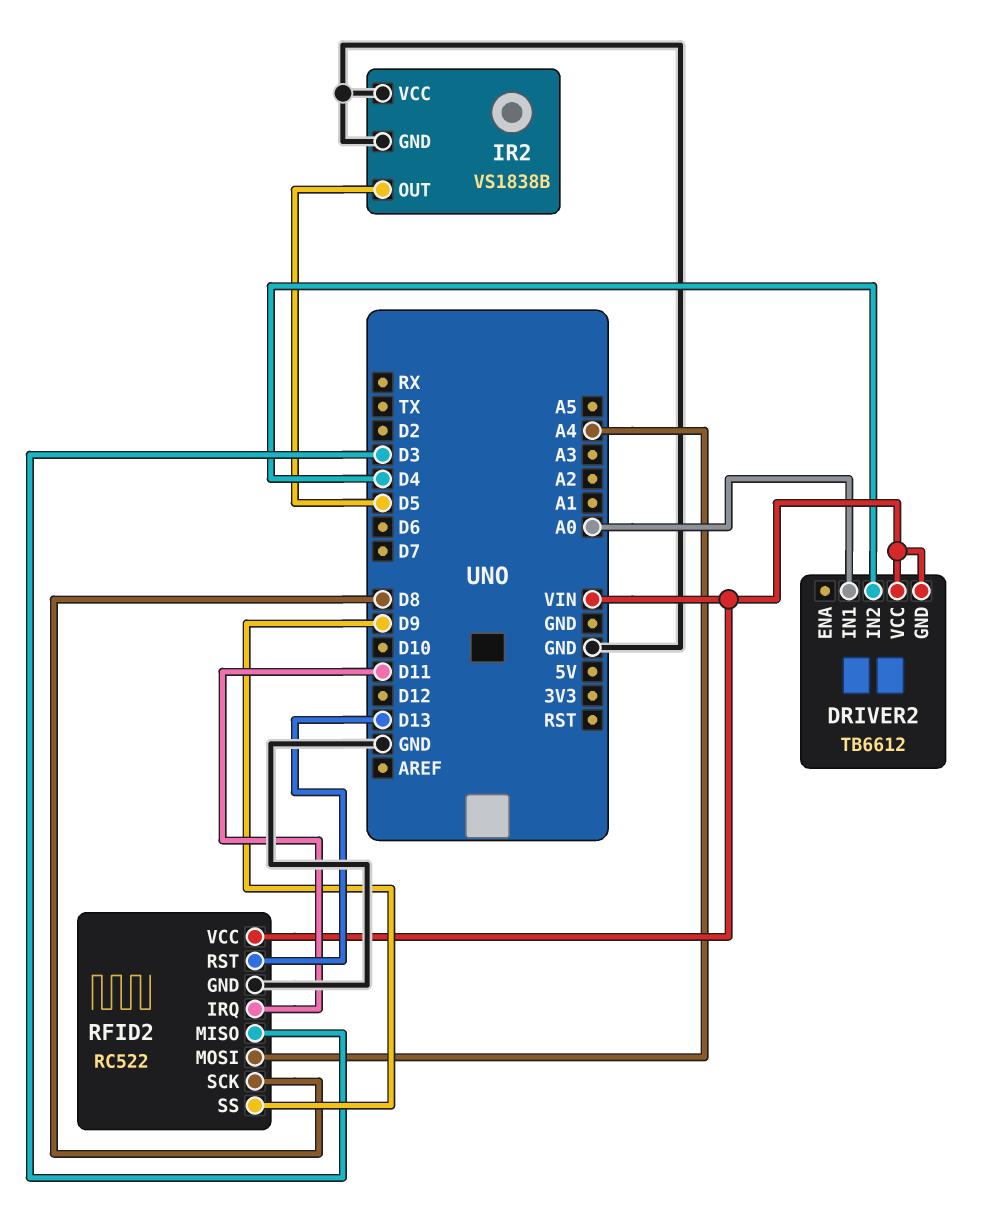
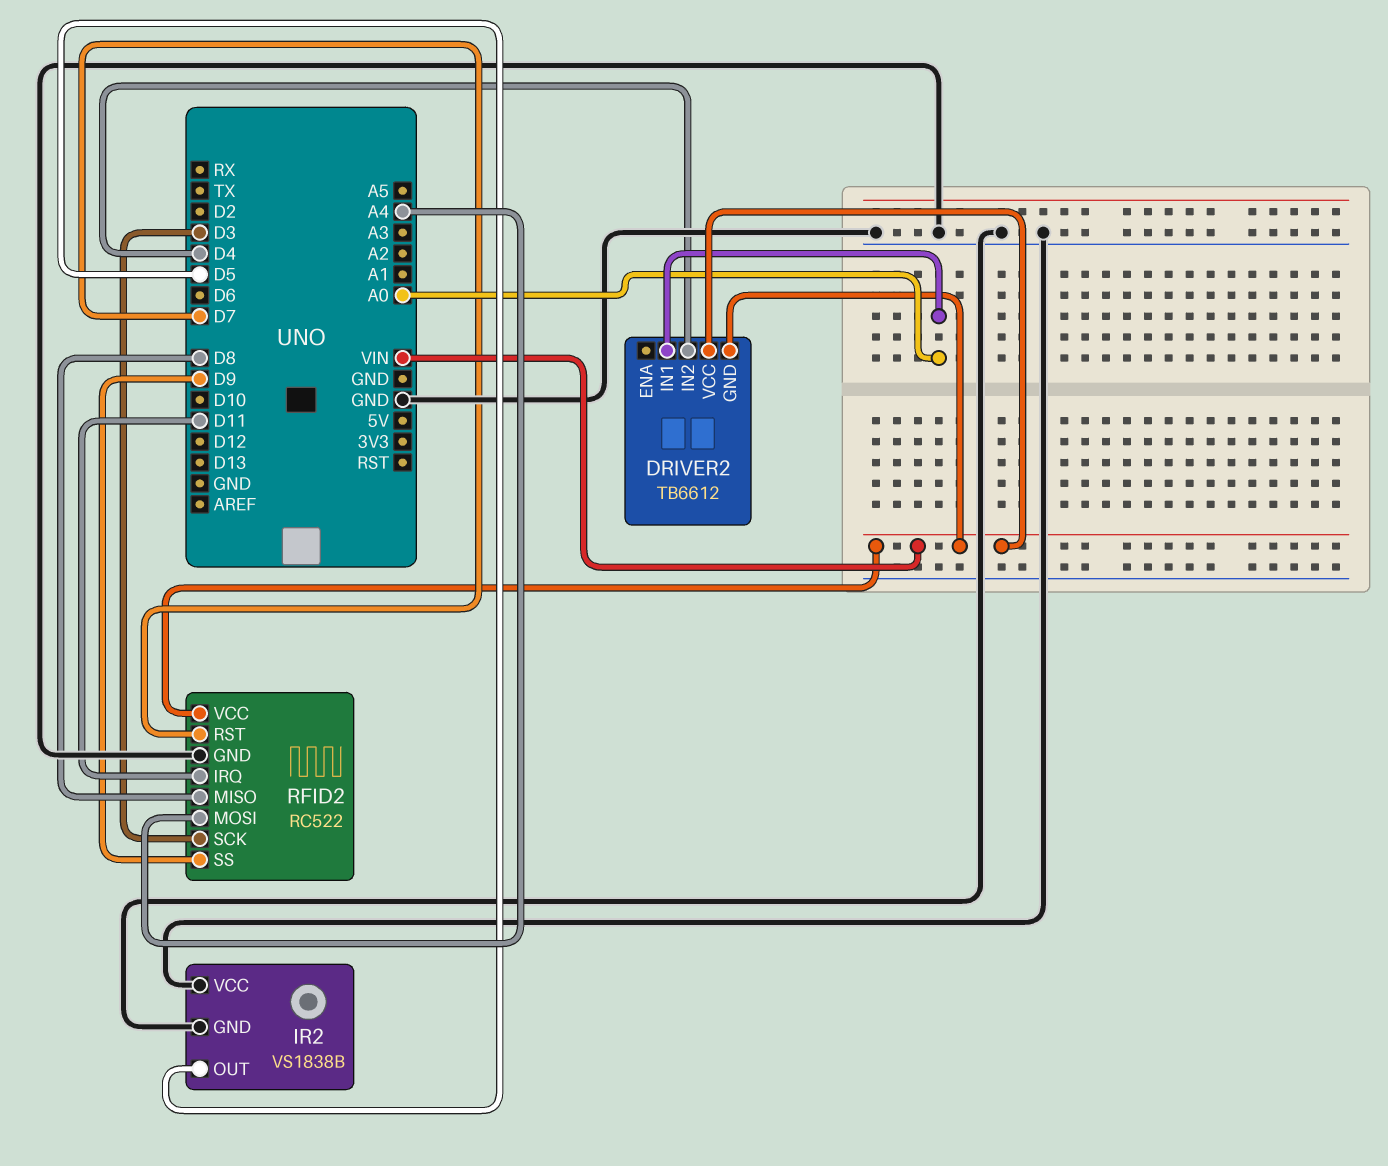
RFID2 pin MISO: D3 -> D8
RFID2 pin RST: D13 -> D7
RFID2 pin SCK: D8 -> D3

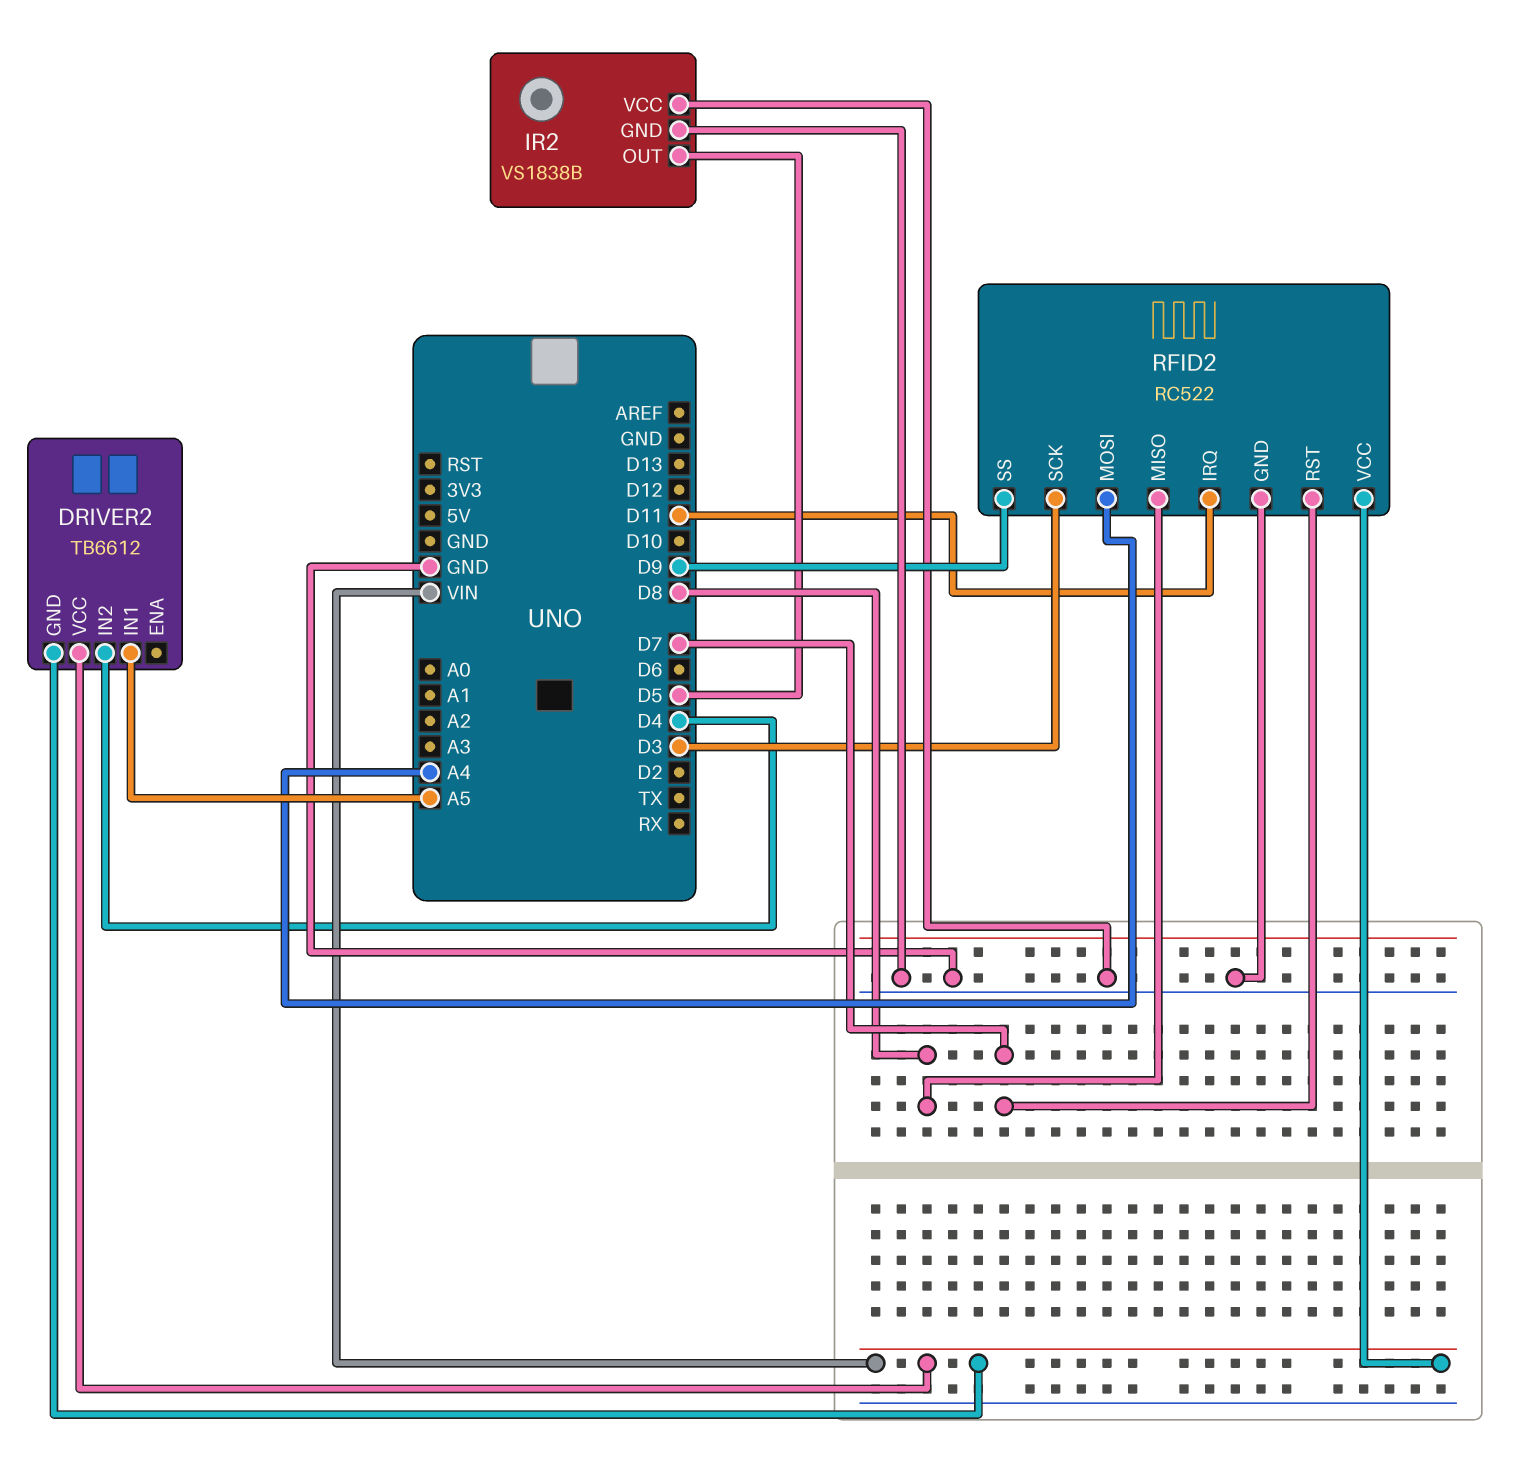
DRIVER2 pin IN1: A0 -> A5

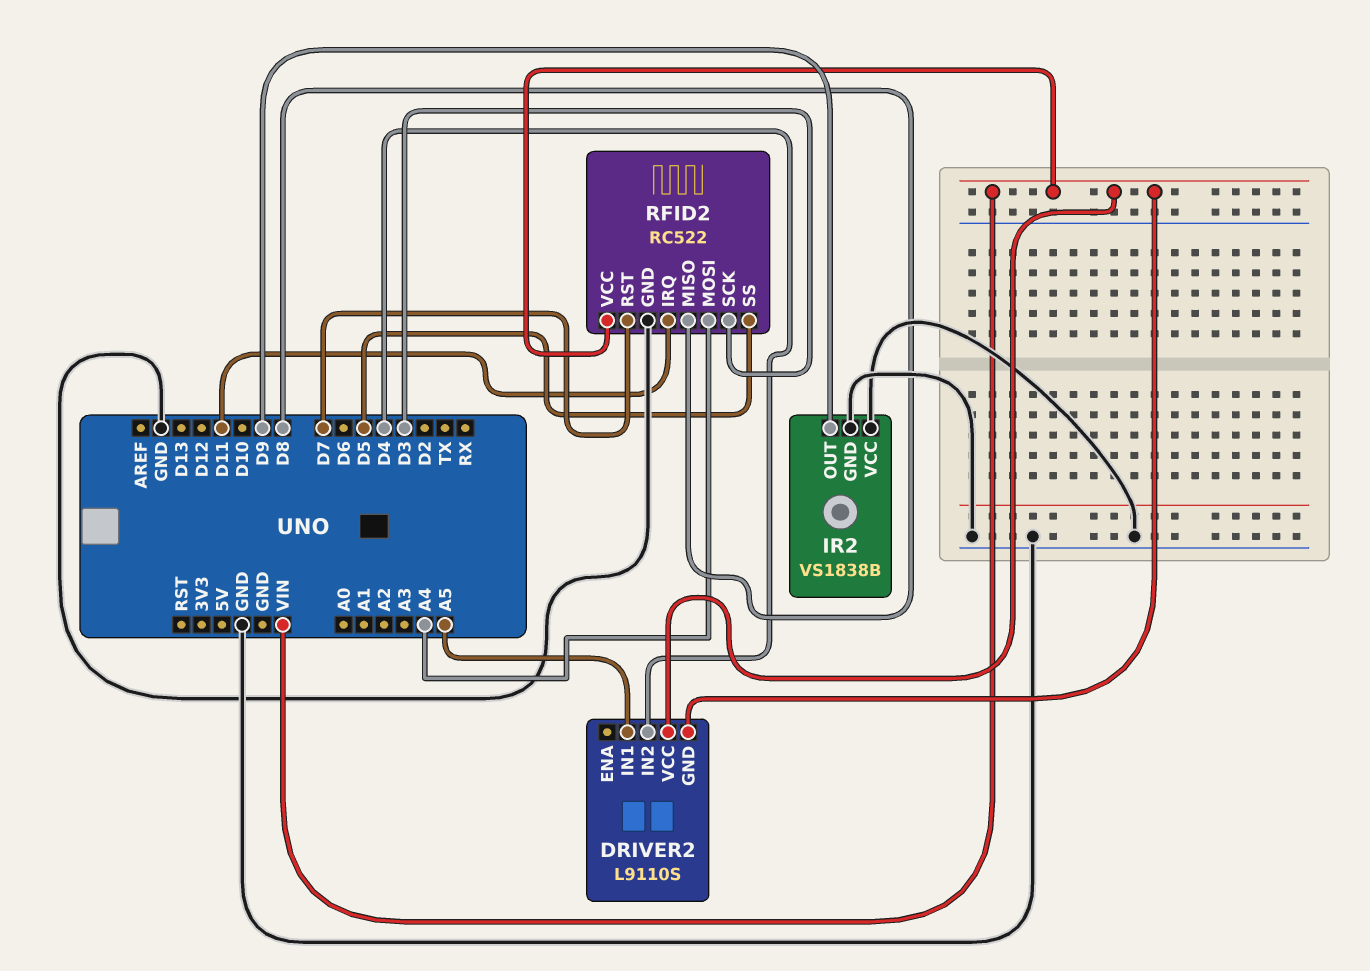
DRIVER2: TB6612 -> L9110S
IR2 pin OUT: D5 -> D9
RFID2 pin SS: D9 -> D5

